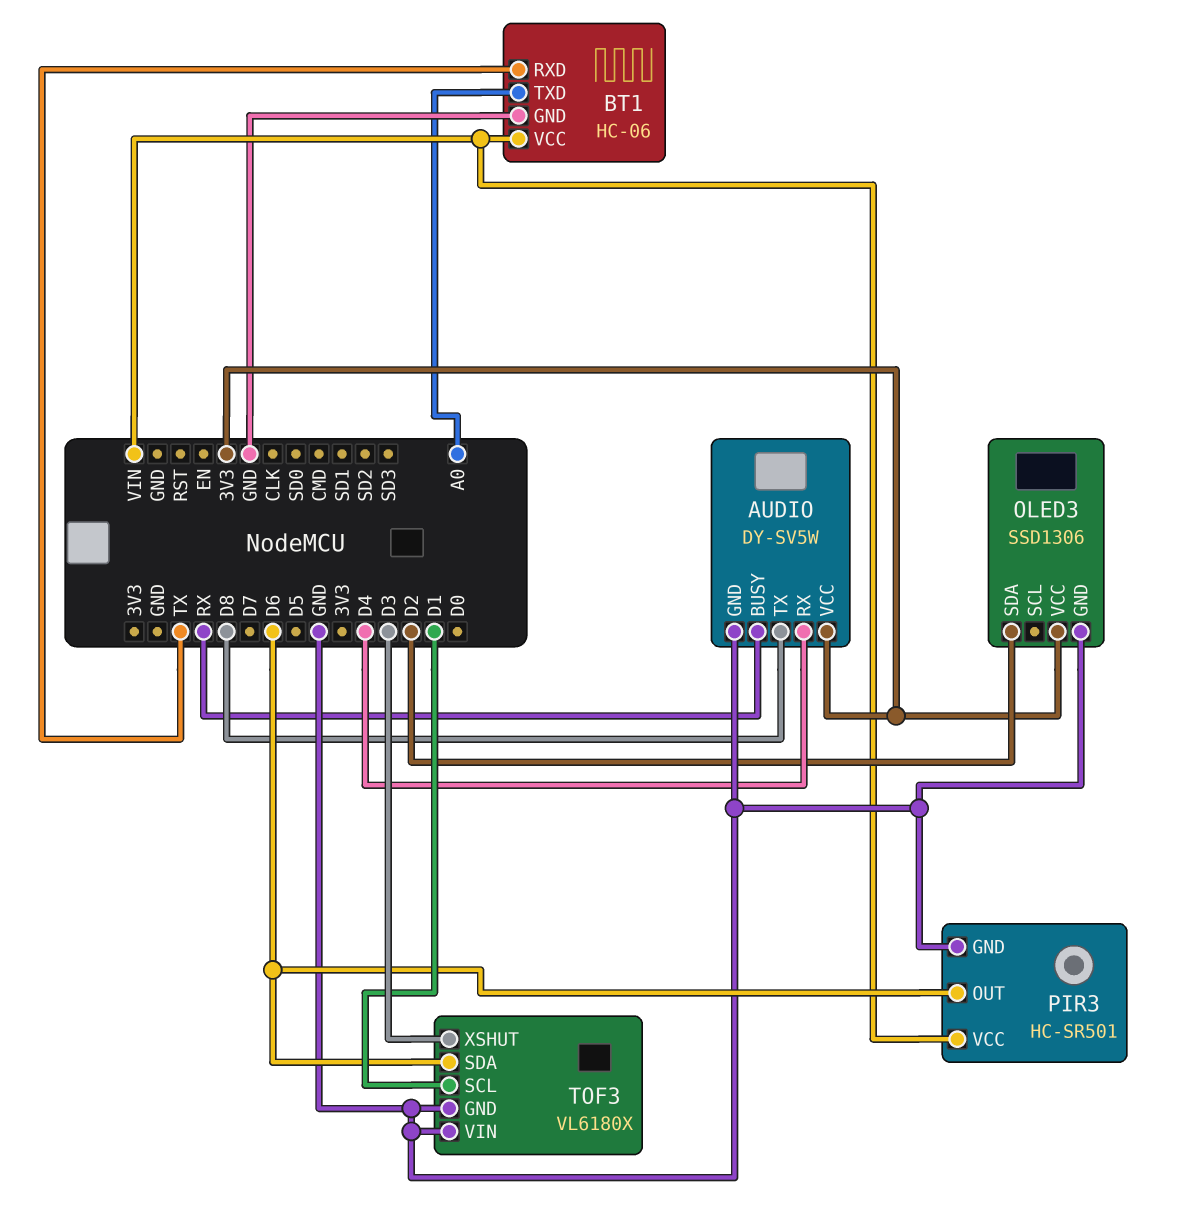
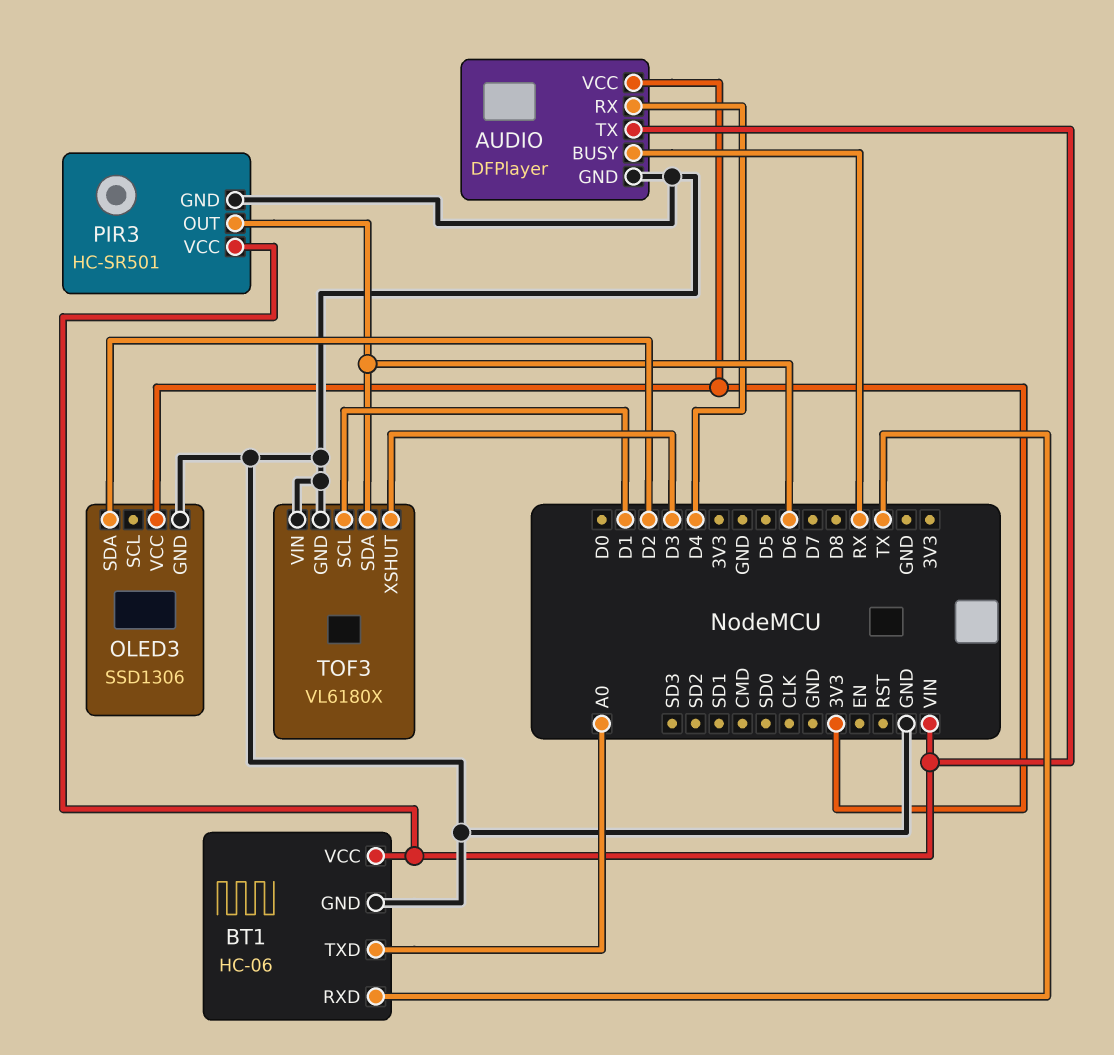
AUDIO: DY-SV5W -> DFPlayer
AUDIO pin TX: D8 -> VIN

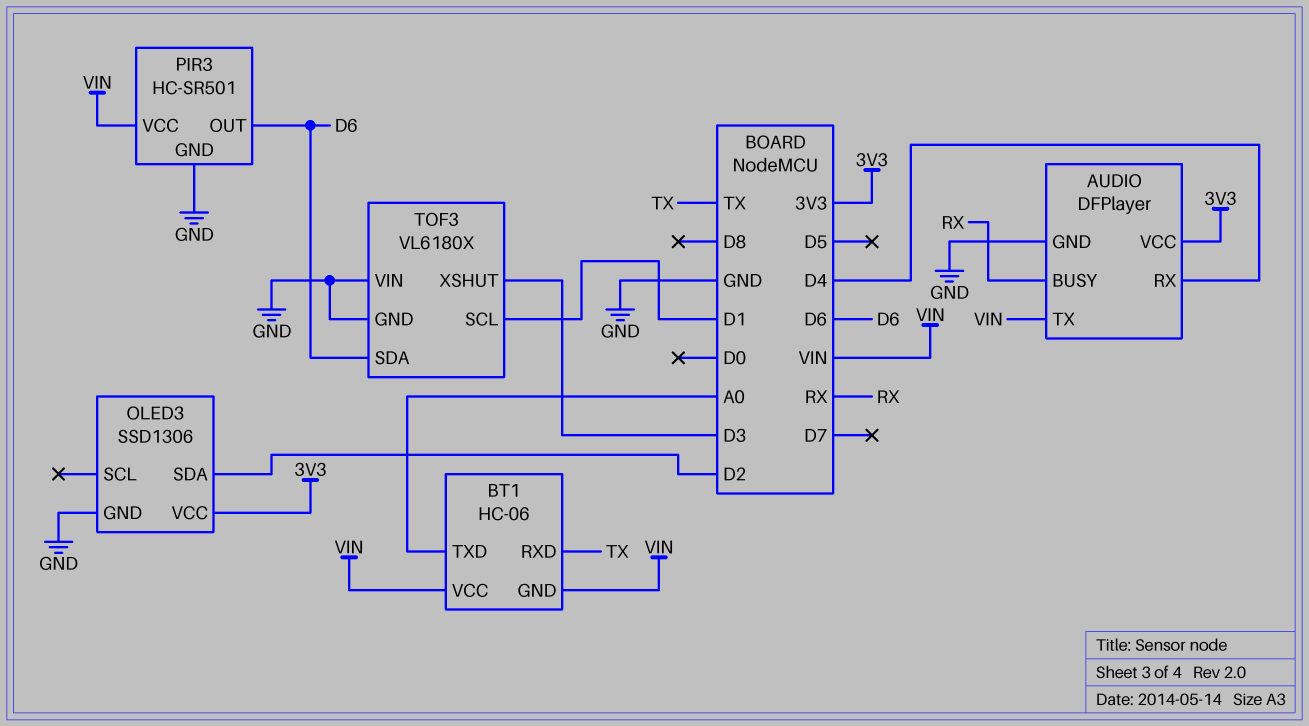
BT1 pin GND: GND -> VIN

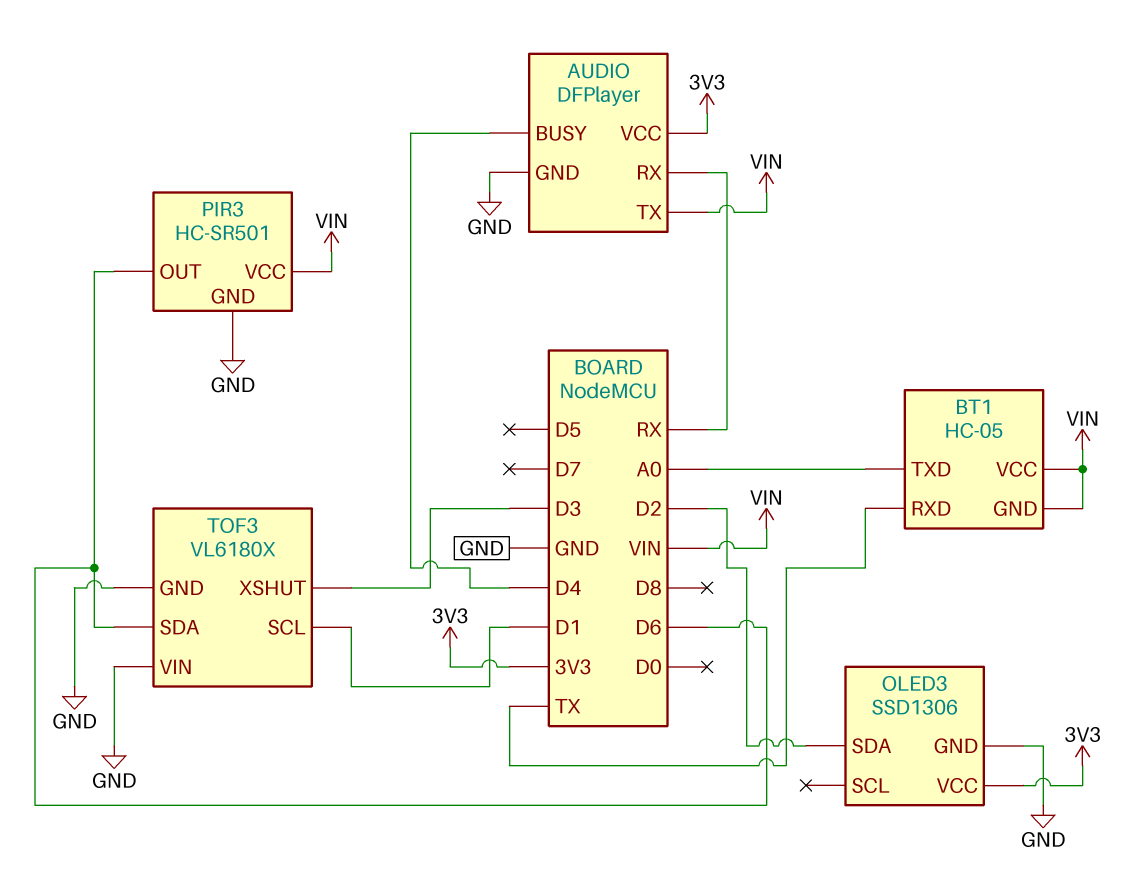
AUDIO pin BUSY: RX -> D4
AUDIO pin RX: D4 -> RX
BT1: HC-06 -> HC-05

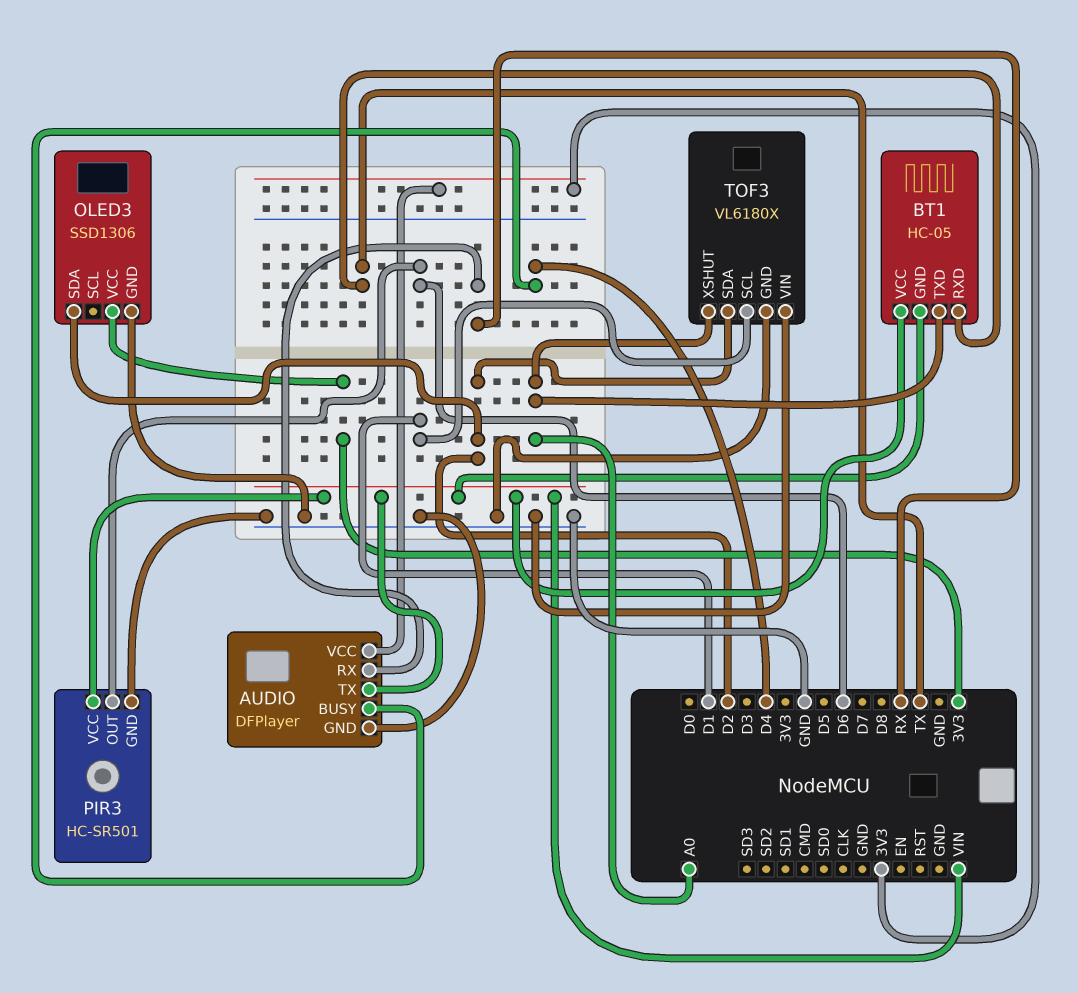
TOF3 pin SDA: D6 -> D2
TOF3 pin XSHUT: D3 -> A0

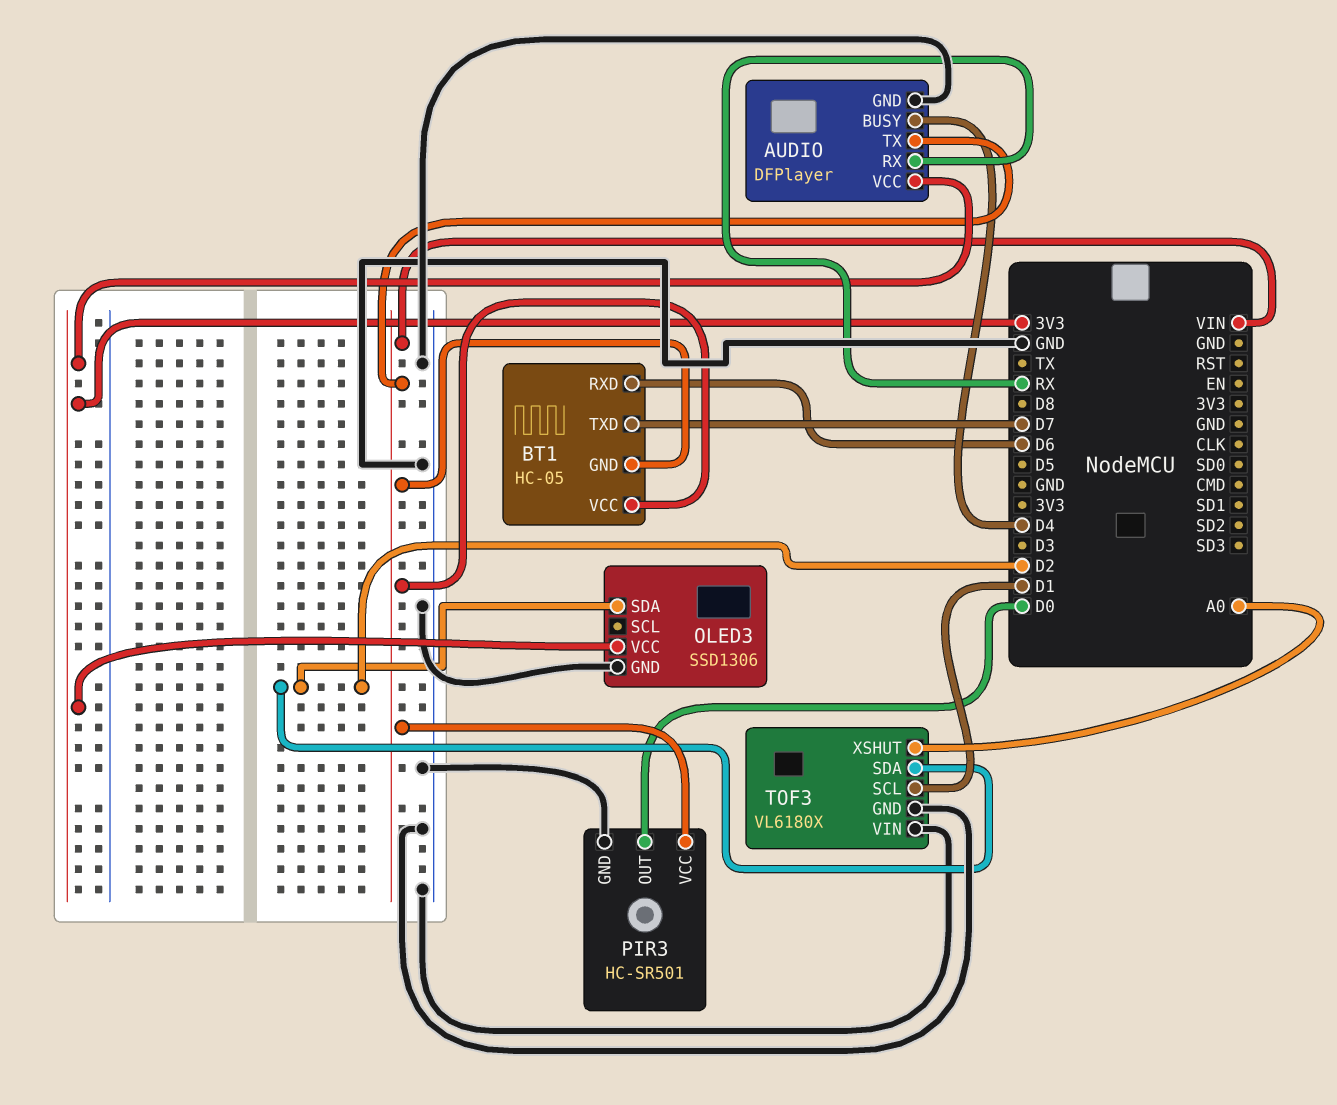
BT1 pin RXD: TX -> D6
BT1 pin TXD: A0 -> D7
PIR3 pin OUT: D6 -> D0

